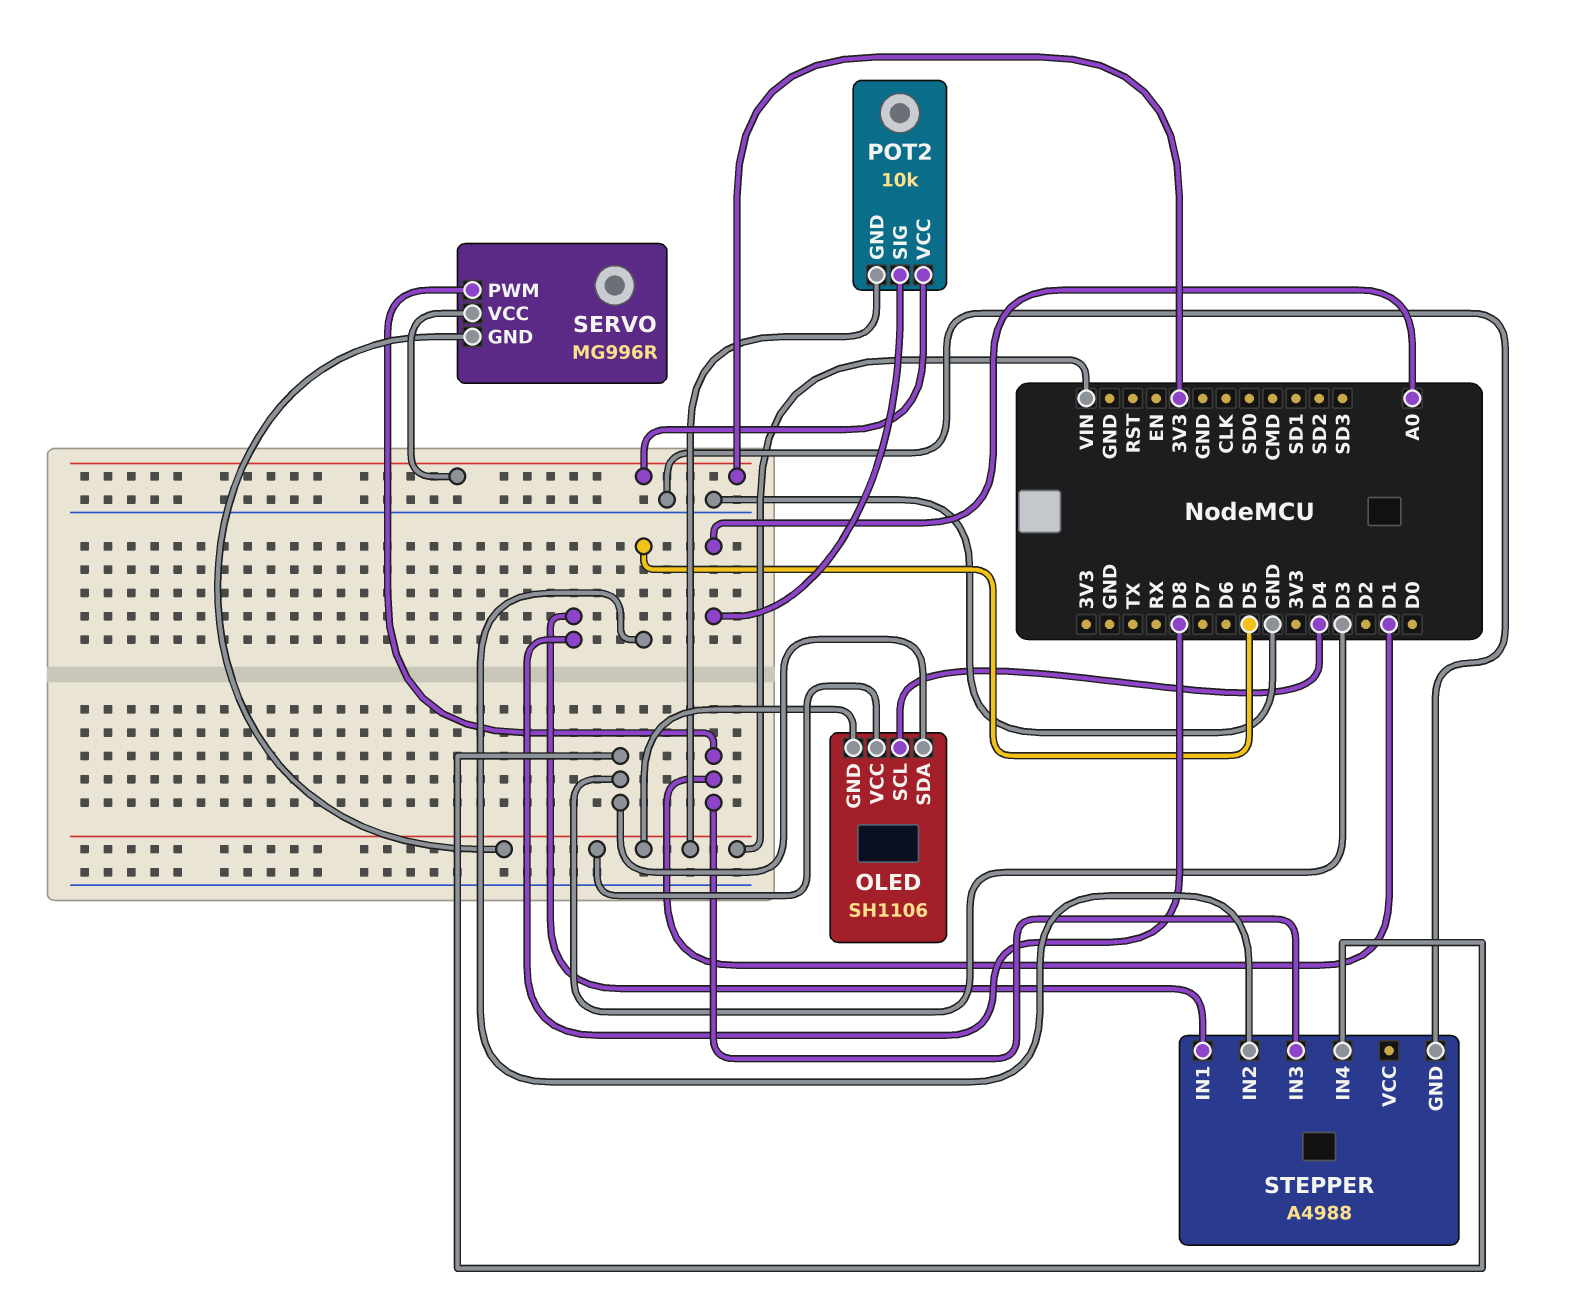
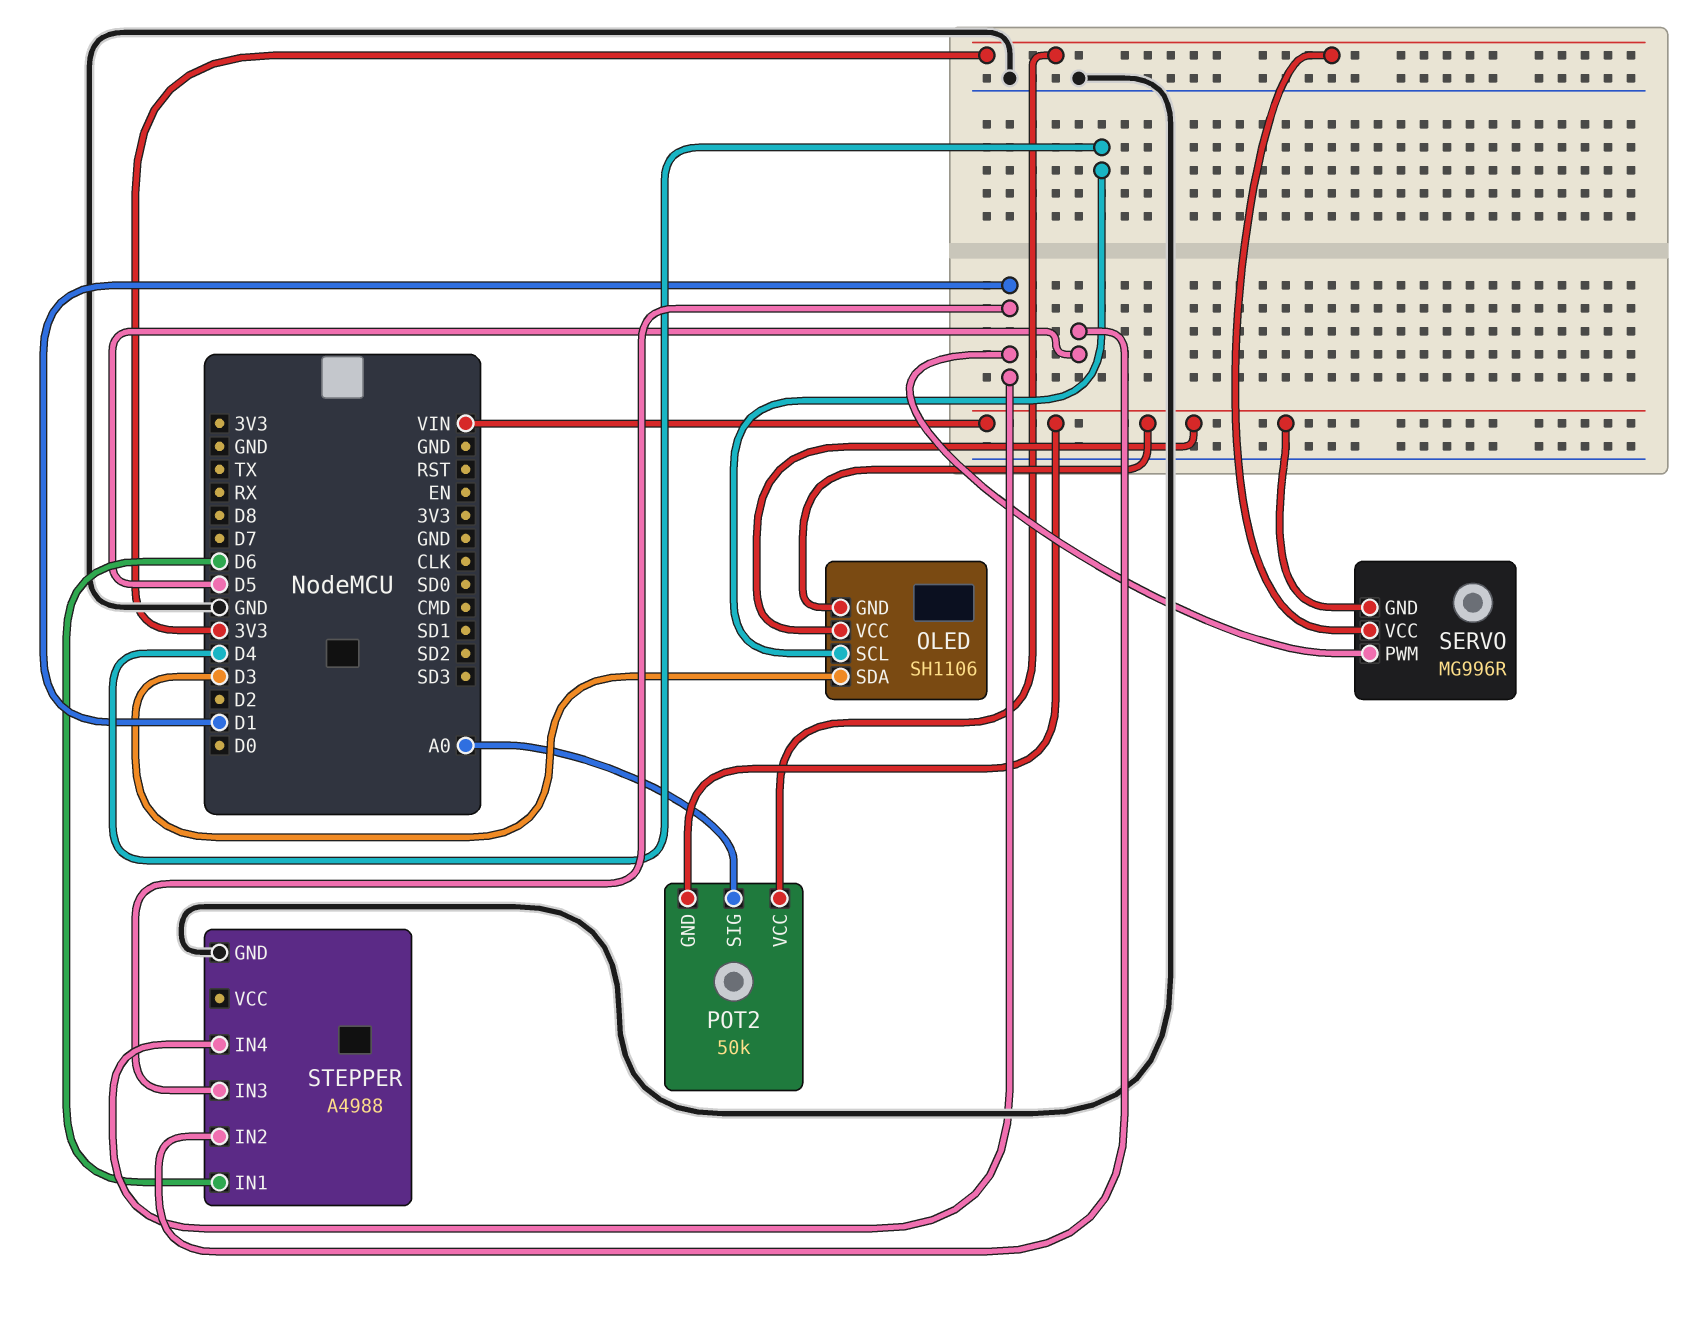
POT2: 10k -> 50k
STEPPER pin IN1: D8 -> D6
STEPPER pin IN4: D3 -> D1

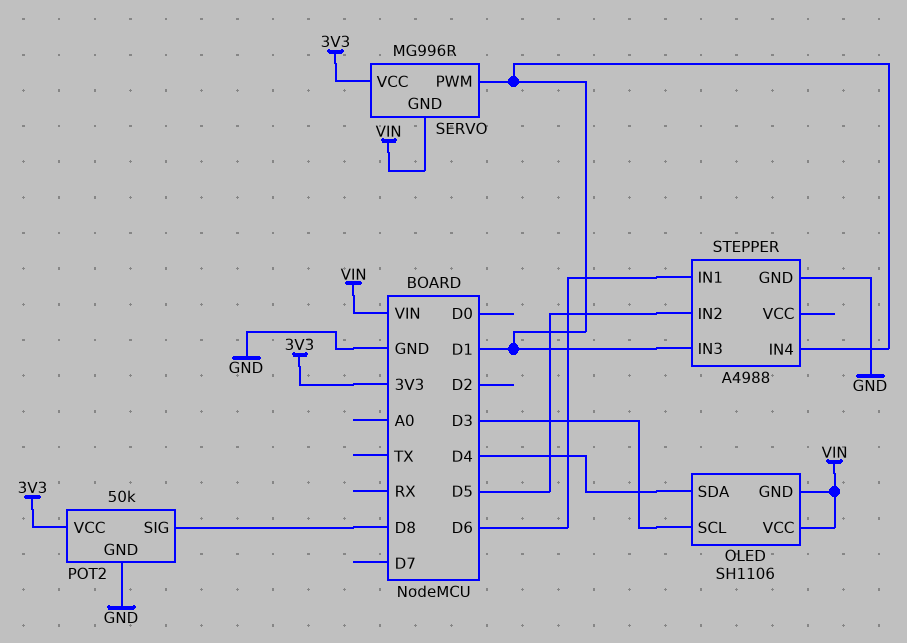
OLED pin SCL: D4 -> D3
OLED pin SDA: D3 -> D4
POT2 pin GND: VIN -> GND
POT2 pin SIG: A0 -> D8

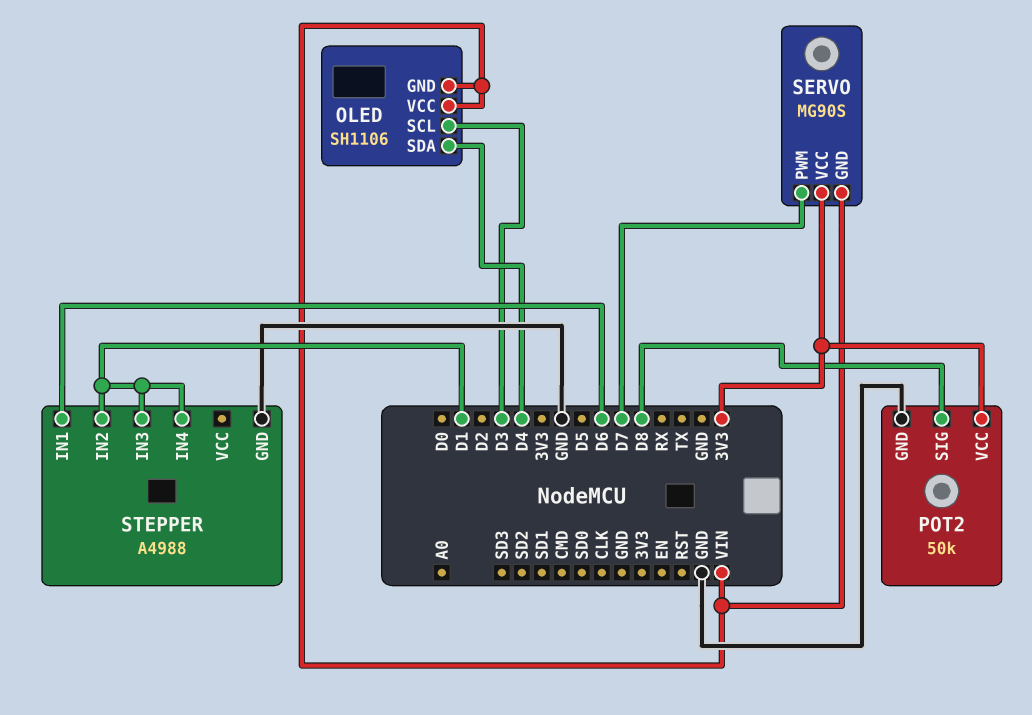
SERVO: MG996R -> MG90S
SERVO pin PWM: D1 -> D7
STEPPER pin IN2: D5 -> D1

